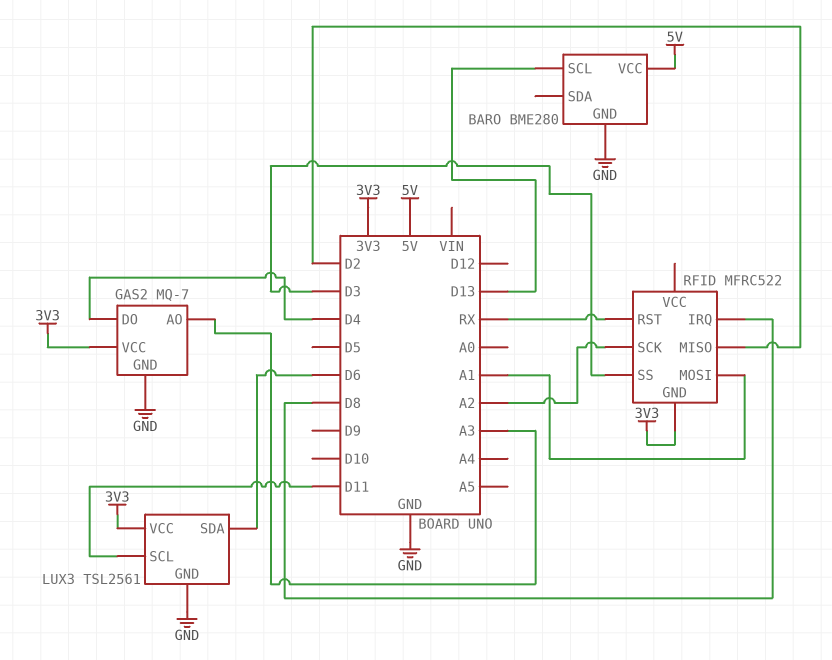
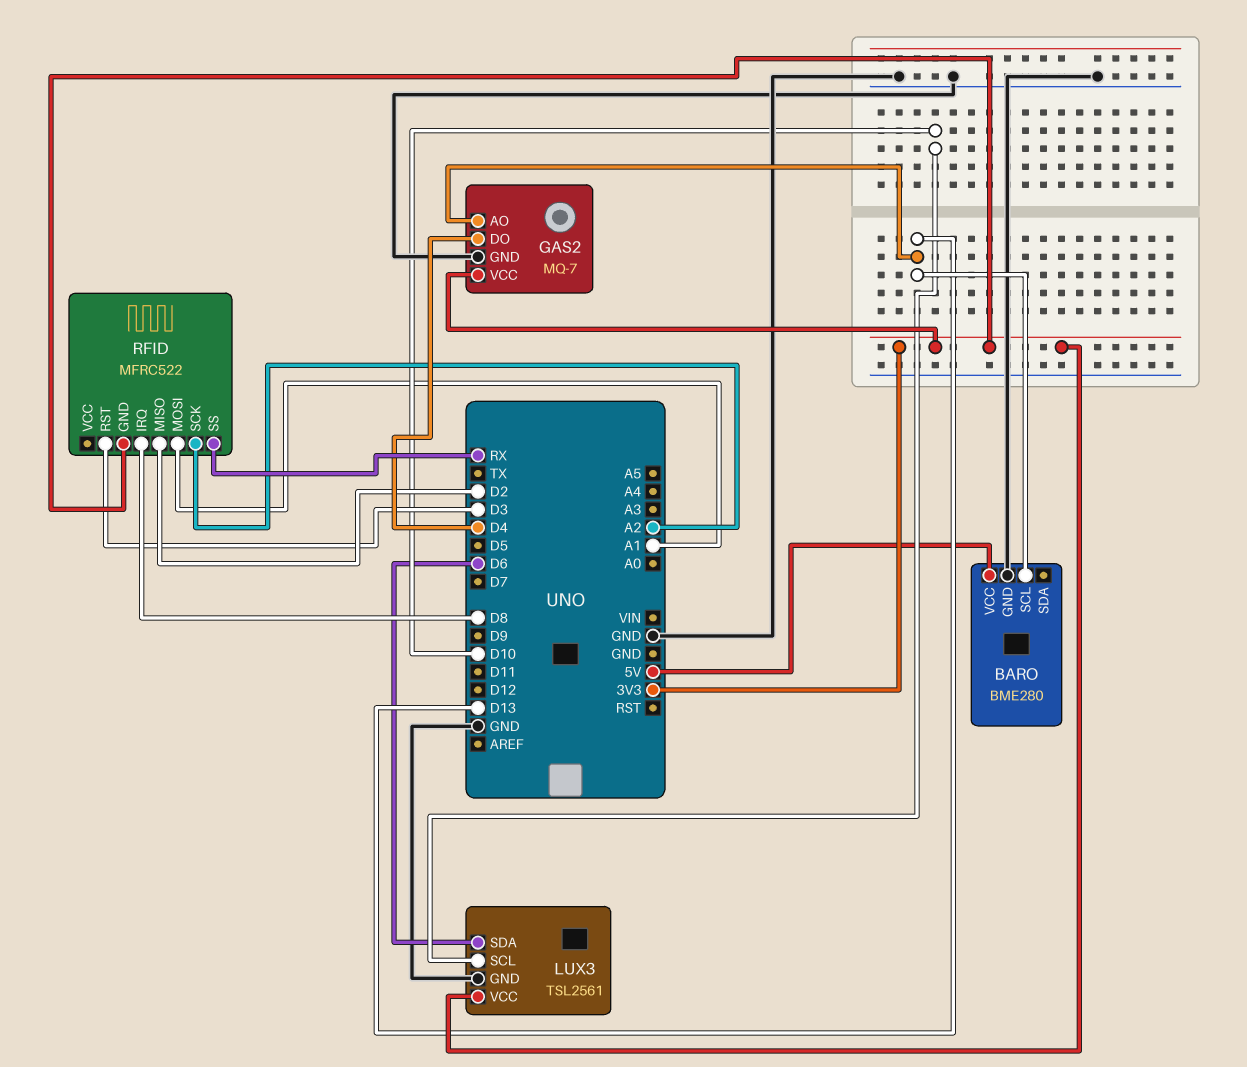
GAS2 pin AO: A3 -> D13
LUX3 pin SCL: D11 -> D10
RFID pin RST: RX -> D3
RFID pin SS: D3 -> RX

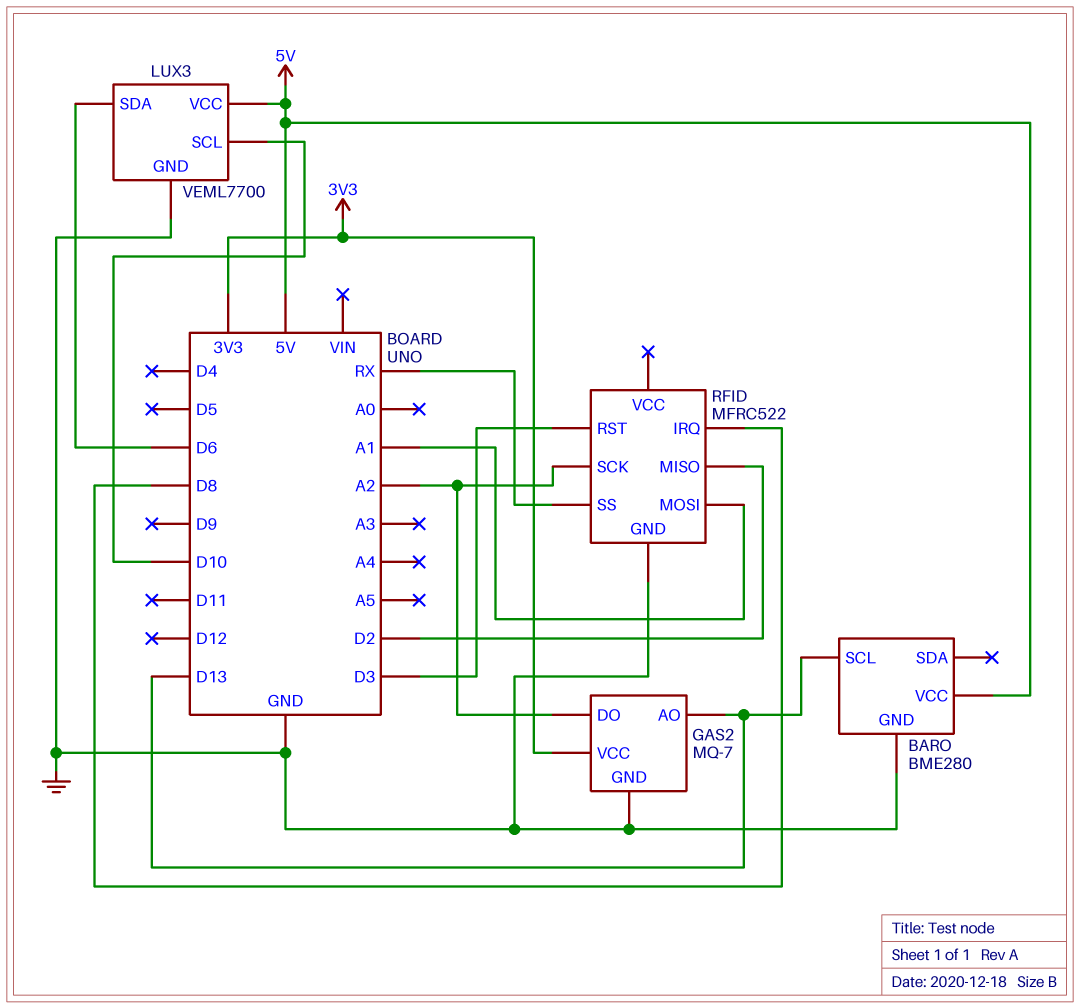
GAS2 pin DO: D4 -> A2
LUX3: TSL2561 -> VEML7700
LUX3 pin VCC: 3V3 -> 5V
RFID pin GND: 3V3 -> GND

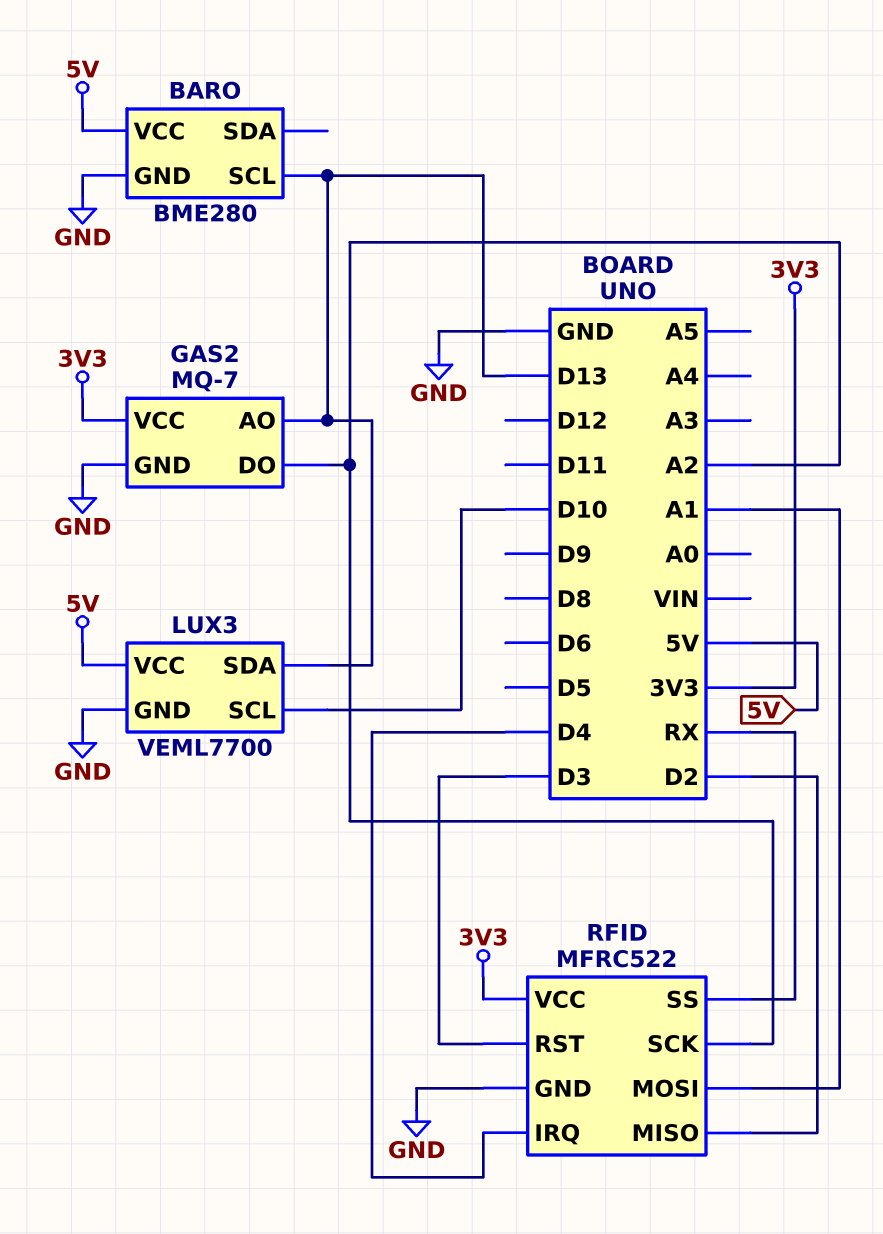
LUX3 pin SDA: D6 -> D13
RFID pin IRQ: D8 -> D4
RFID pin VCC: none -> 3V3

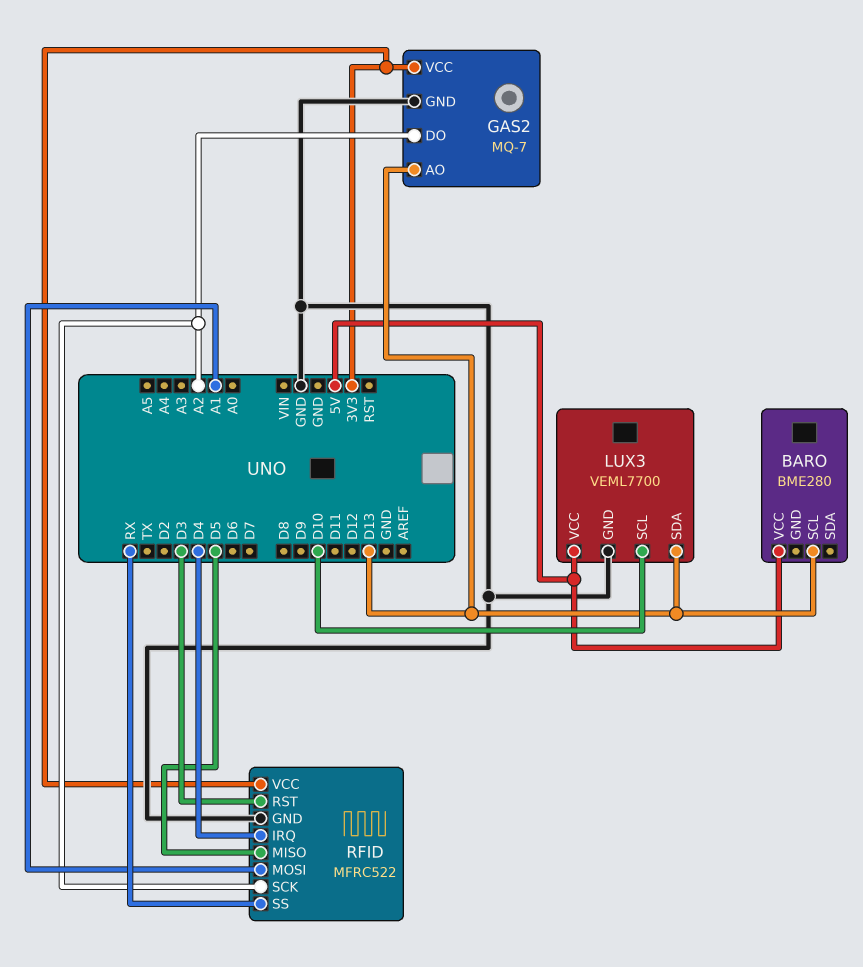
BARO pin GND: GND -> none
RFID pin MISO: D2 -> D5

